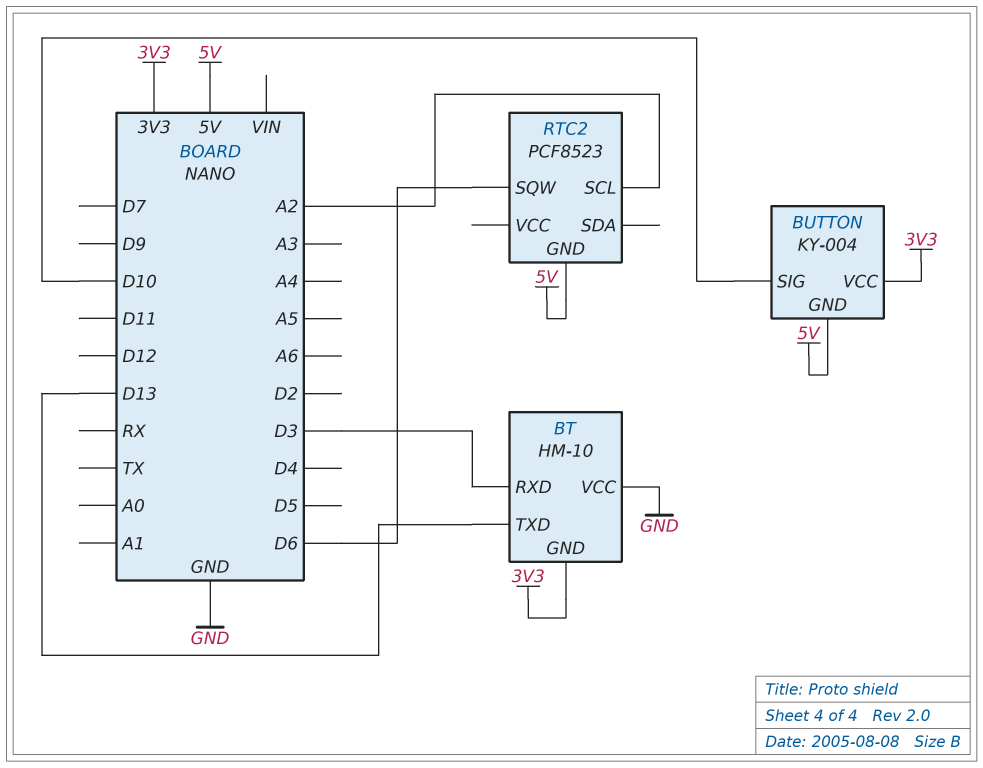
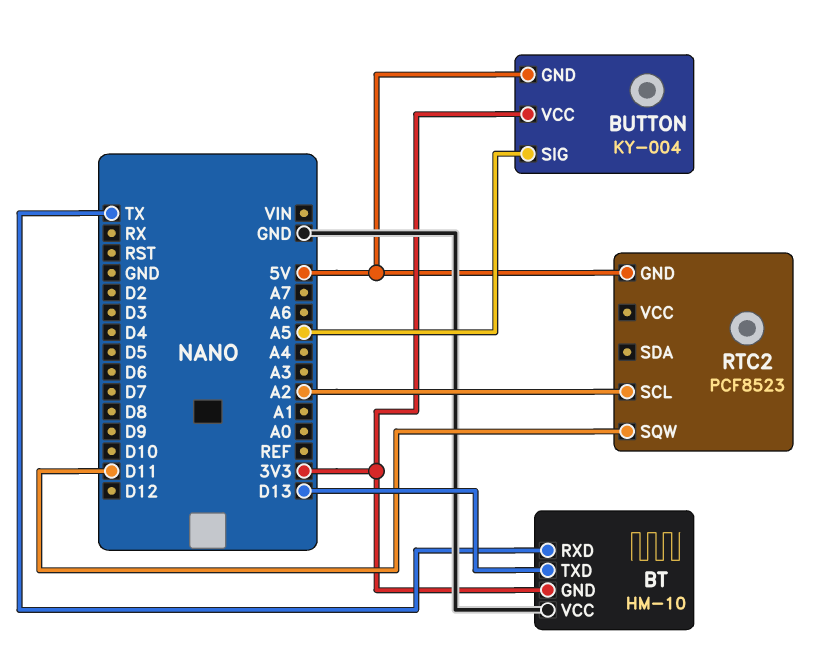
BT pin RXD: D3 -> TX
BUTTON pin SIG: D10 -> A5
RTC2 pin SQW: D6 -> D11

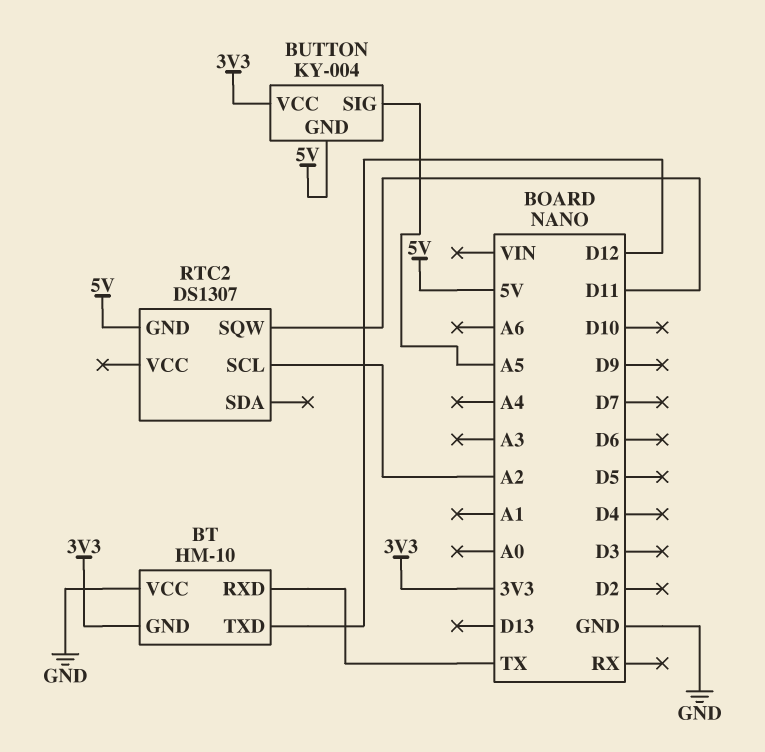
BT pin TXD: D13 -> D12
RTC2: PCF8523 -> DS1307

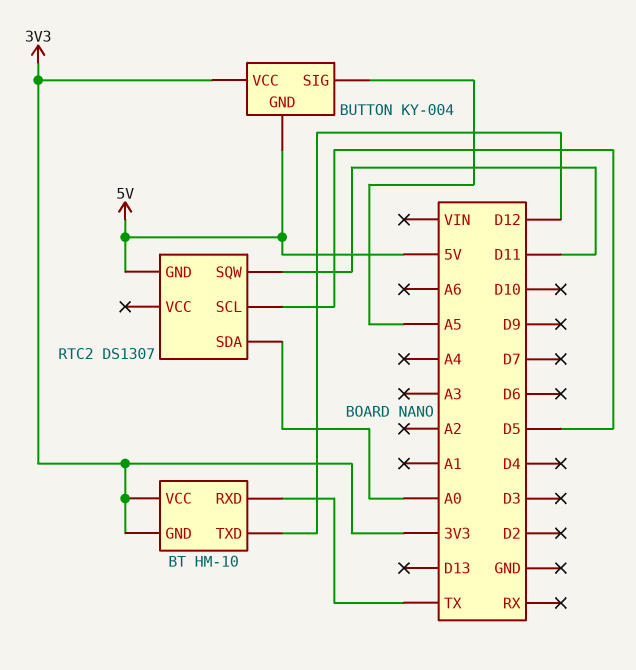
BT pin VCC: GND -> 3V3
RTC2 pin SCL: A2 -> D5
RTC2 pin SDA: none -> A0

